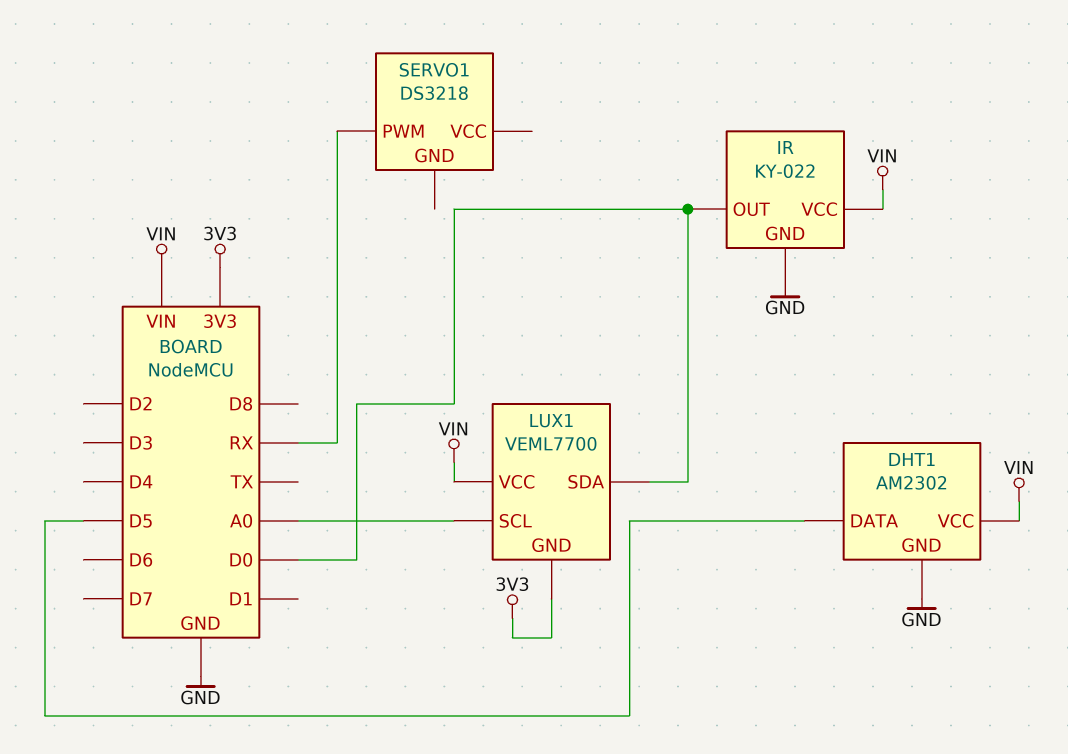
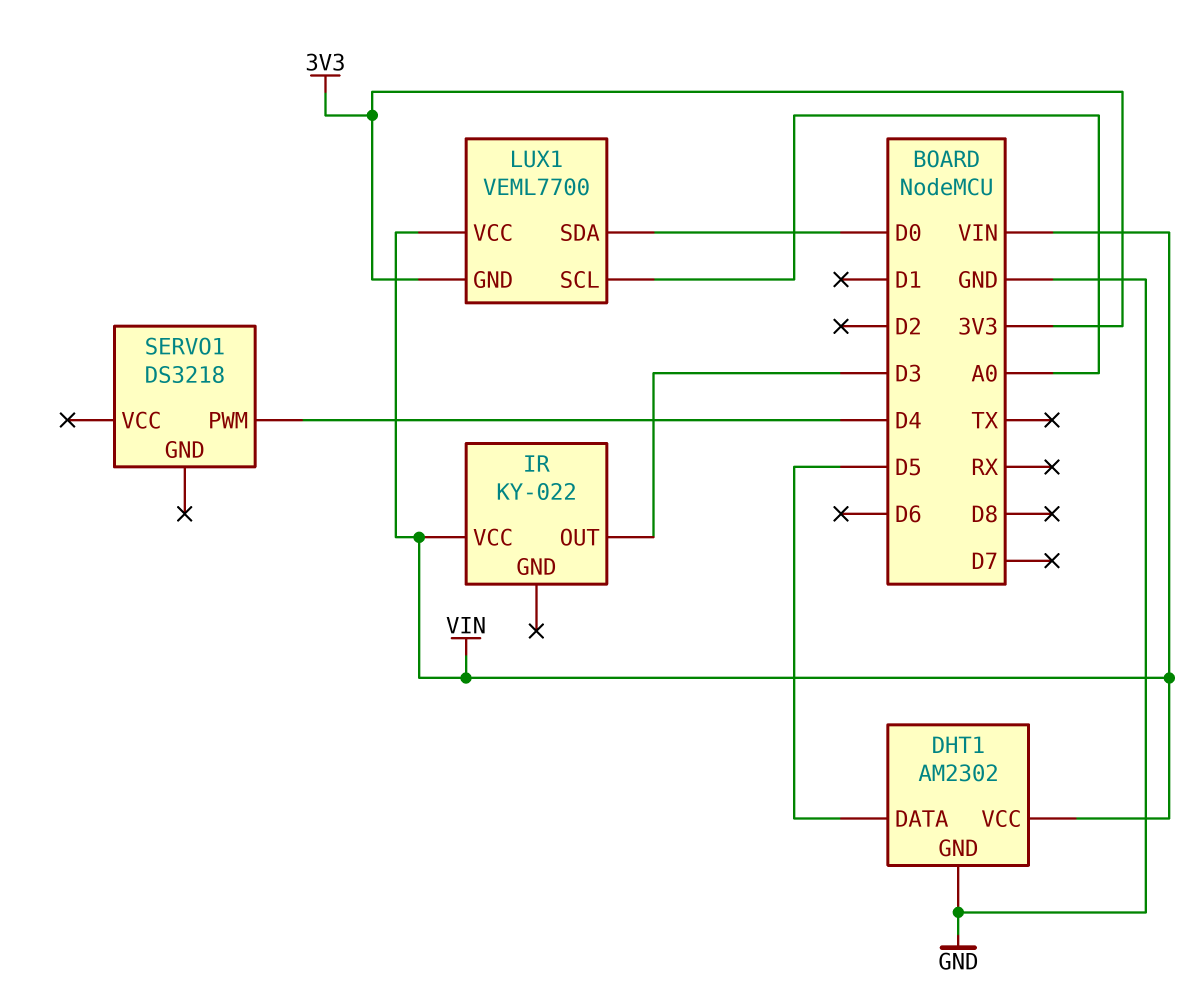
IR pin GND: GND -> none
IR pin OUT: D0 -> D3
SERVO1 pin PWM: RX -> D4

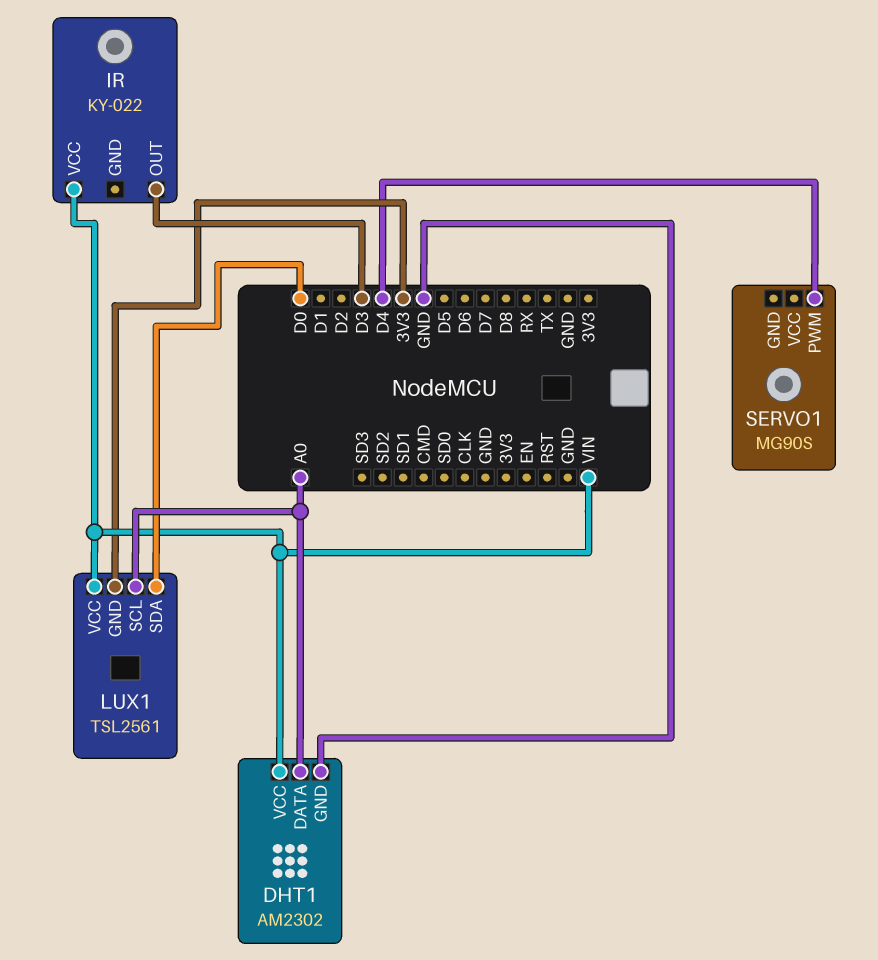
DHT1 pin DATA: D5 -> A0
LUX1: VEML7700 -> TSL2561
SERVO1: DS3218 -> MG90S

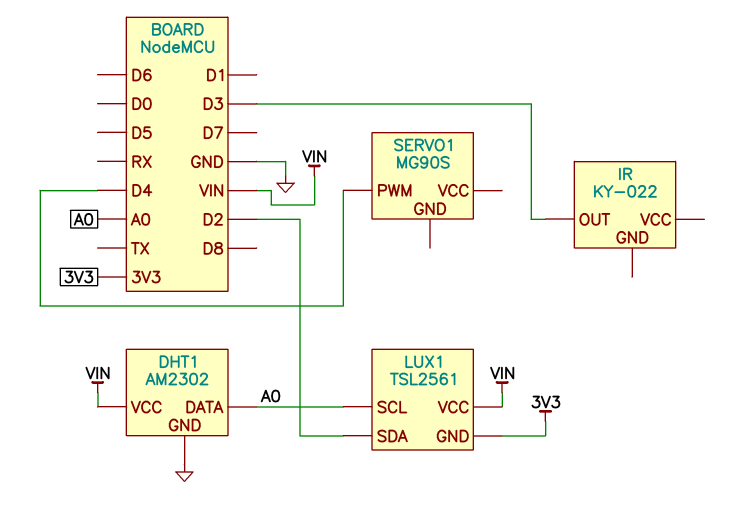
IR pin VCC: VIN -> none
LUX1 pin SDA: D0 -> D2

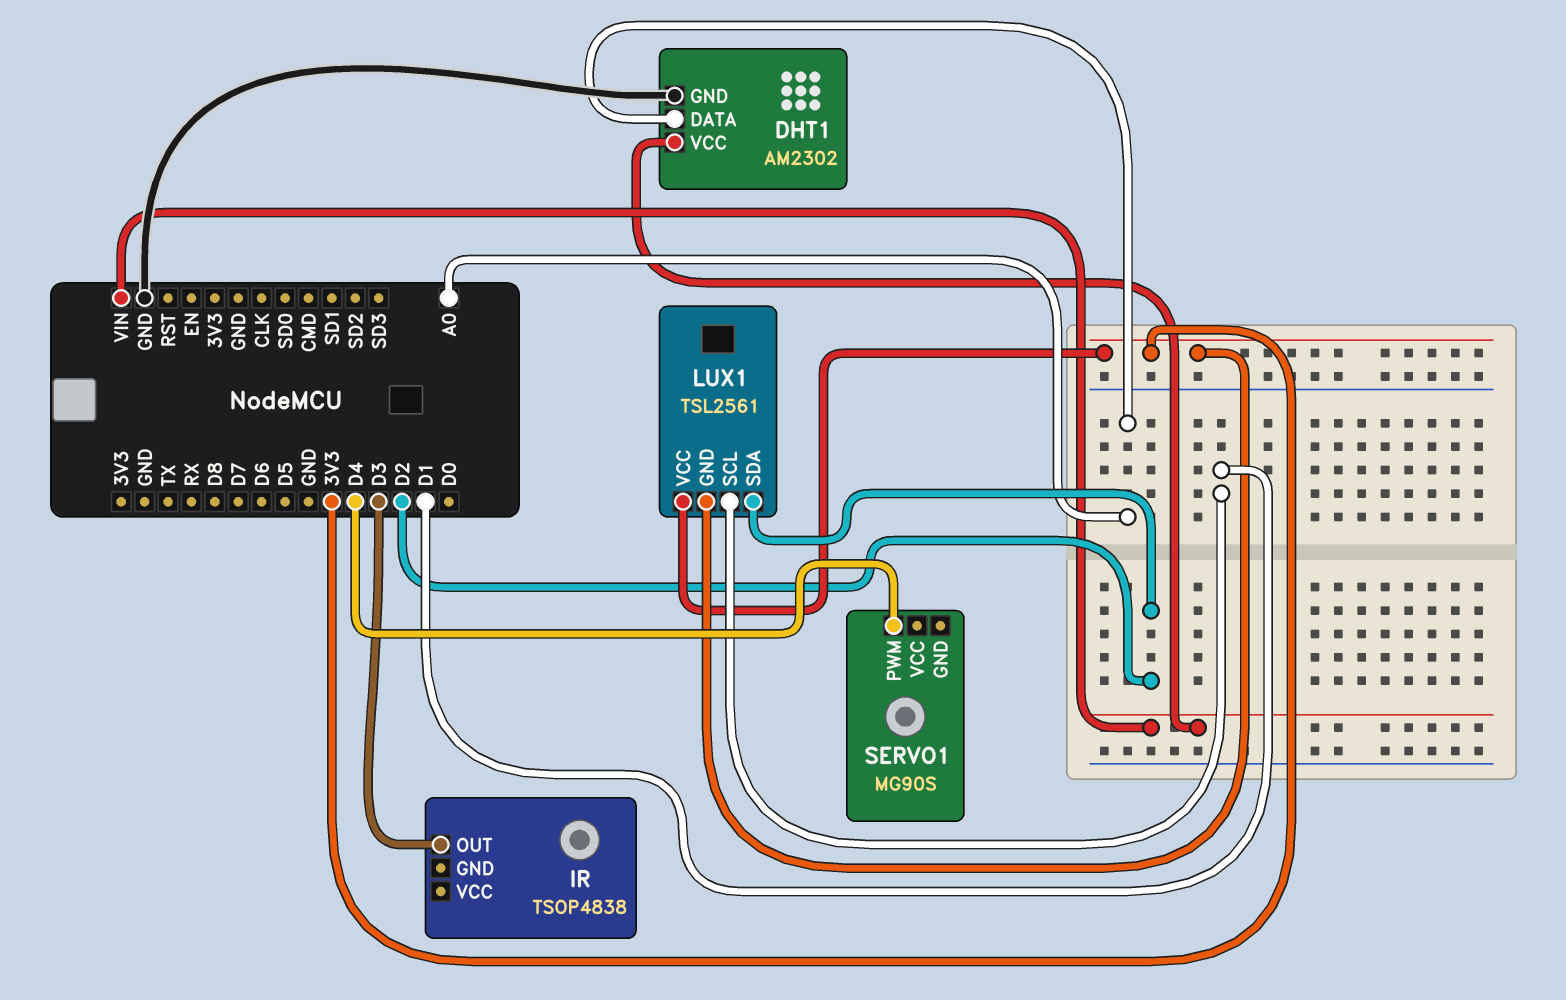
IR: KY-022 -> TSOP4838
LUX1 pin SCL: A0 -> D1
LUX1 pin VCC: VIN -> 3V3

